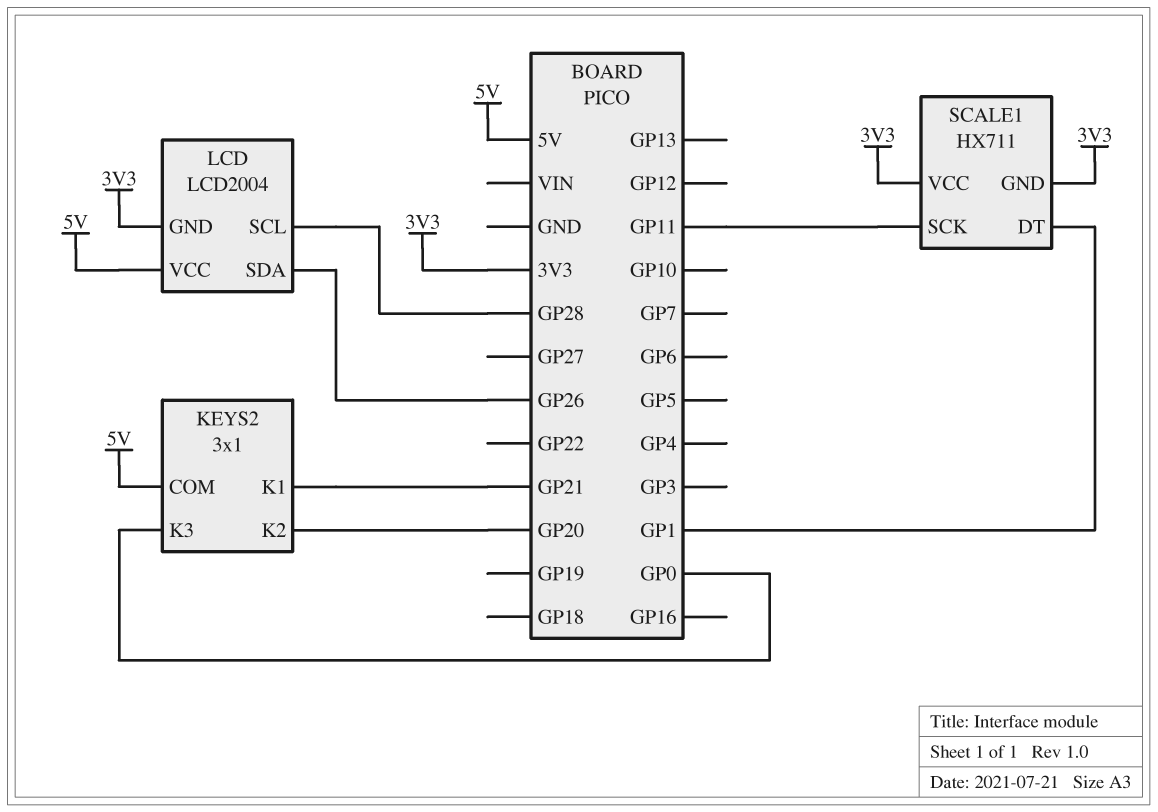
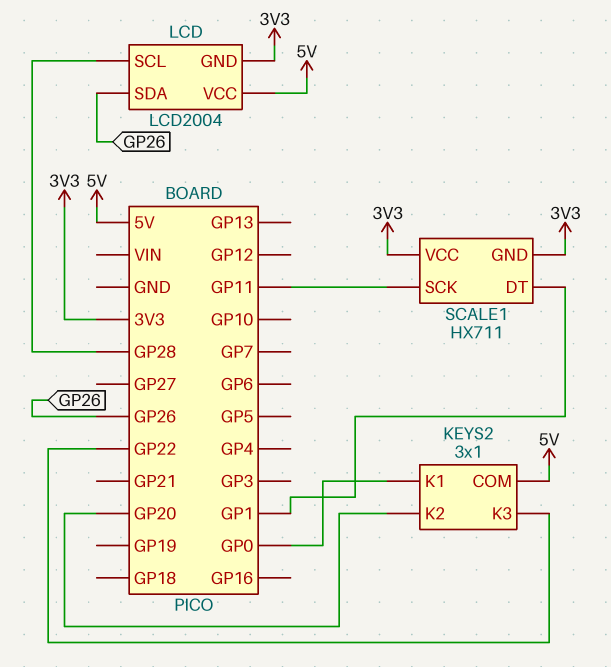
KEYS2 pin K1: GP21 -> GP0
KEYS2 pin K3: GP0 -> GP22

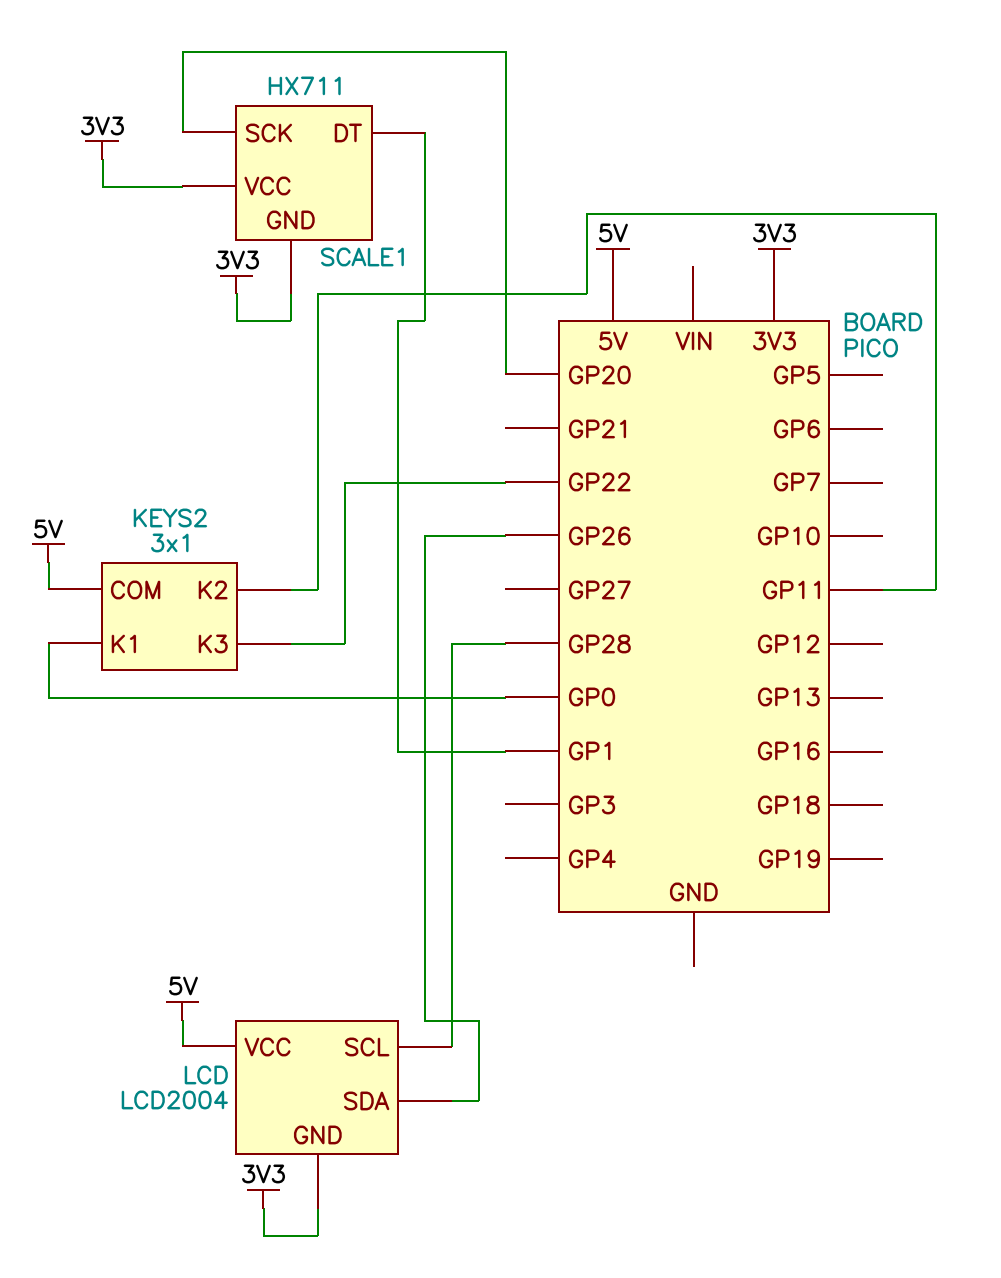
KEYS2 pin K2: GP20 -> GP11
SCALE1 pin SCK: GP11 -> GP20

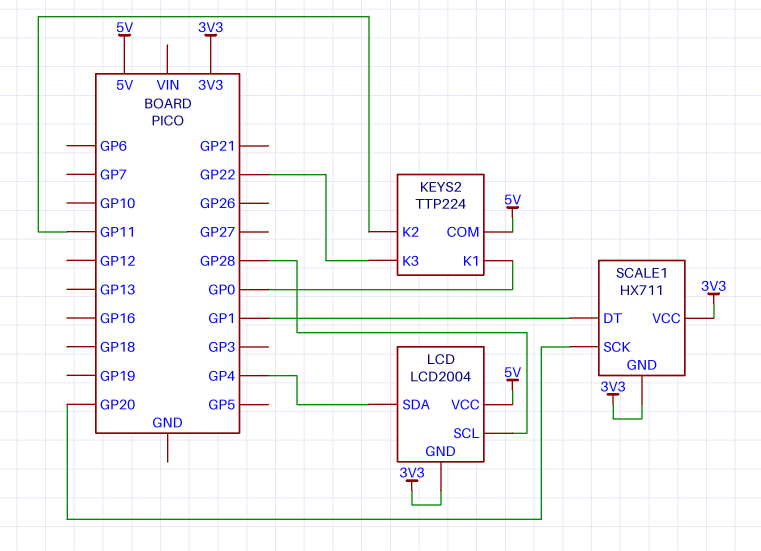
KEYS2: 3x1 -> TTP224
LCD pin SDA: GP26 -> GP4

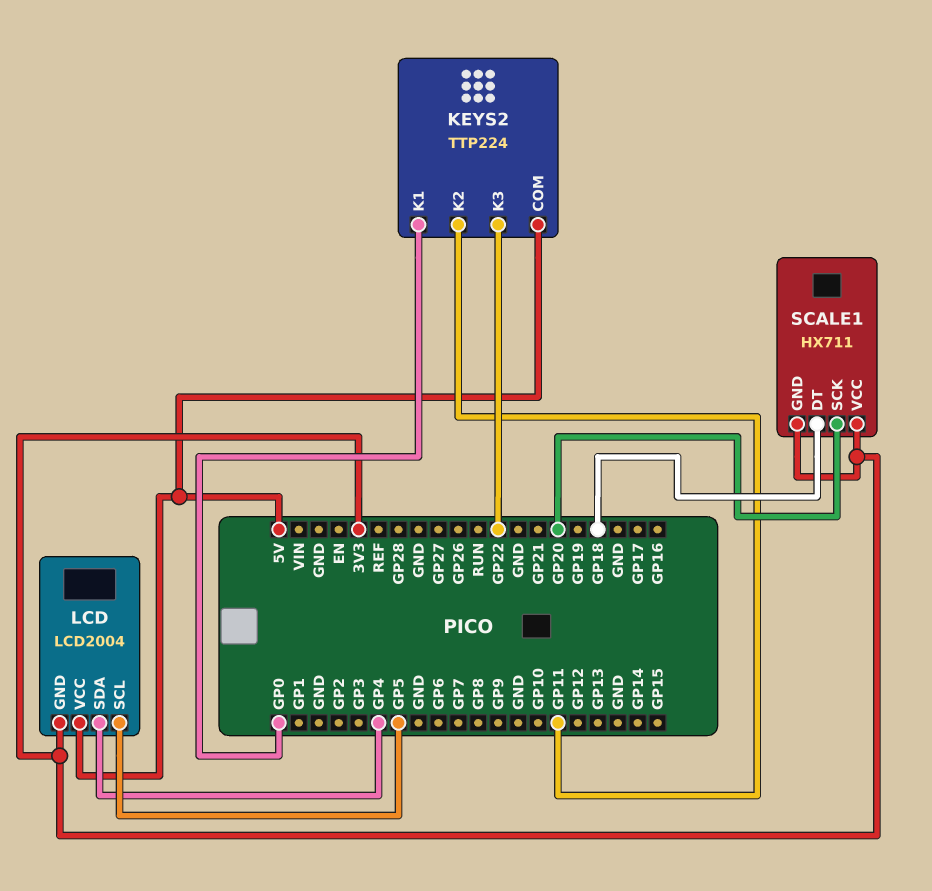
LCD pin SCL: GP28 -> GP5
SCALE1 pin DT: GP1 -> GP18

